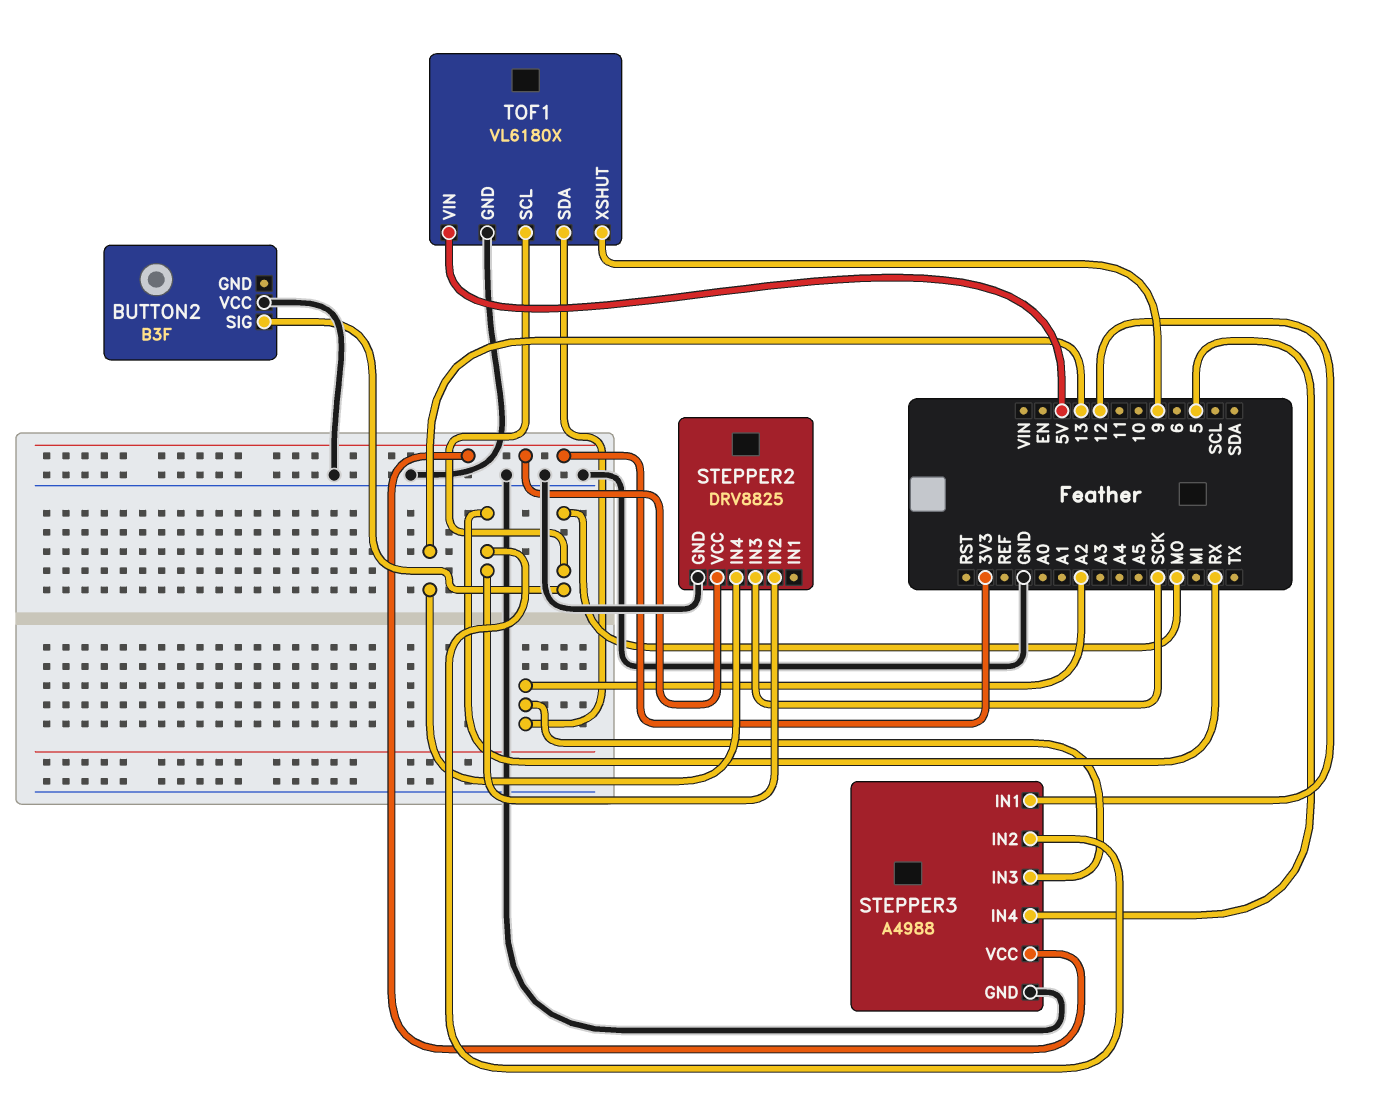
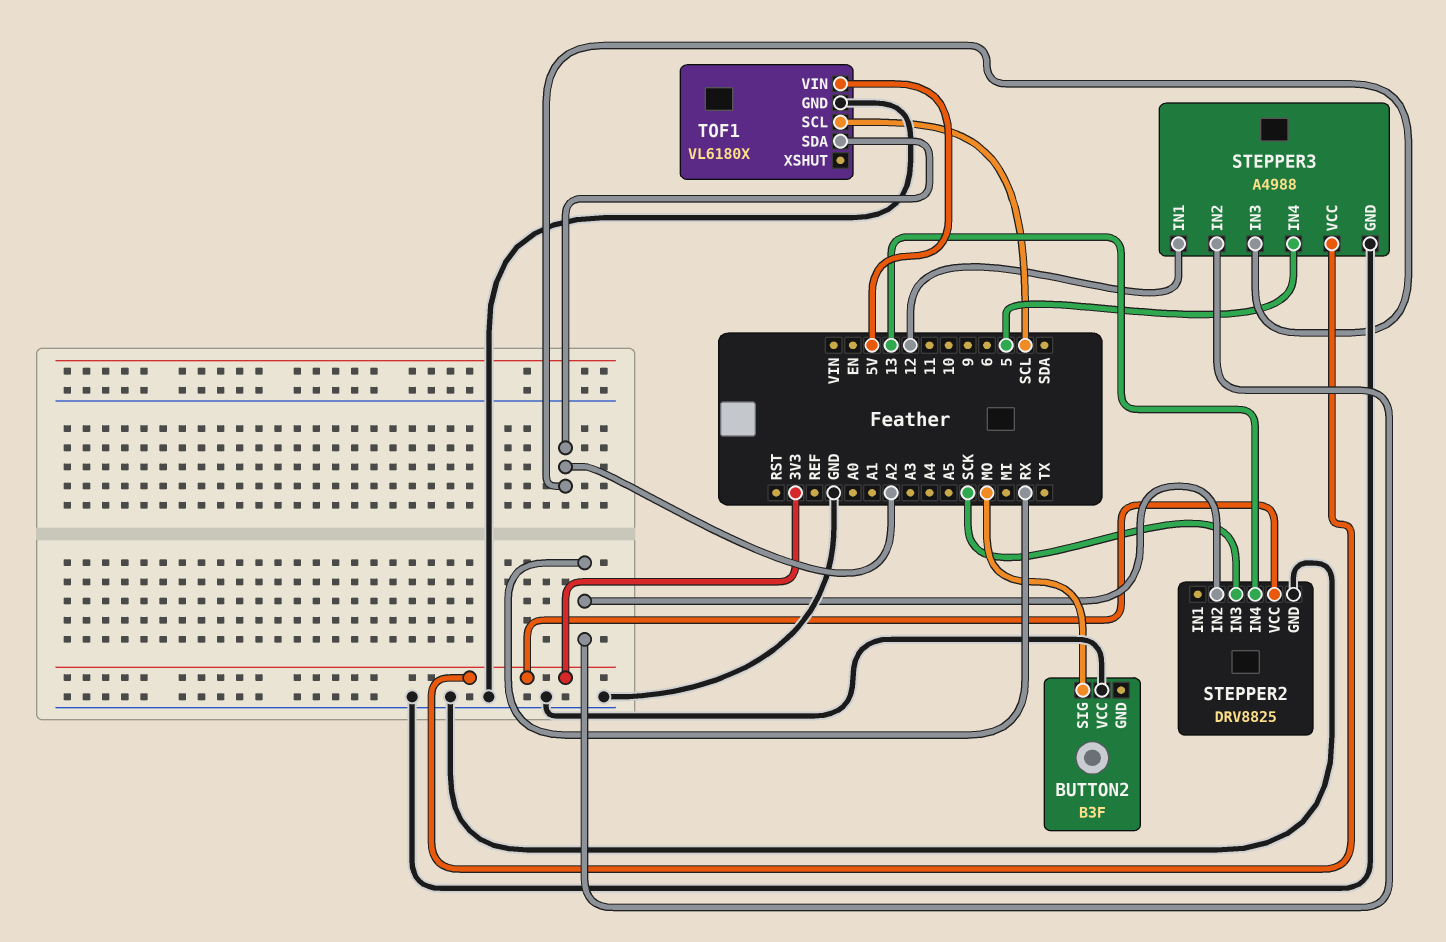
TOF1 pin SCL: MO -> SCL
TOF1 pin XSHUT: 9 -> none

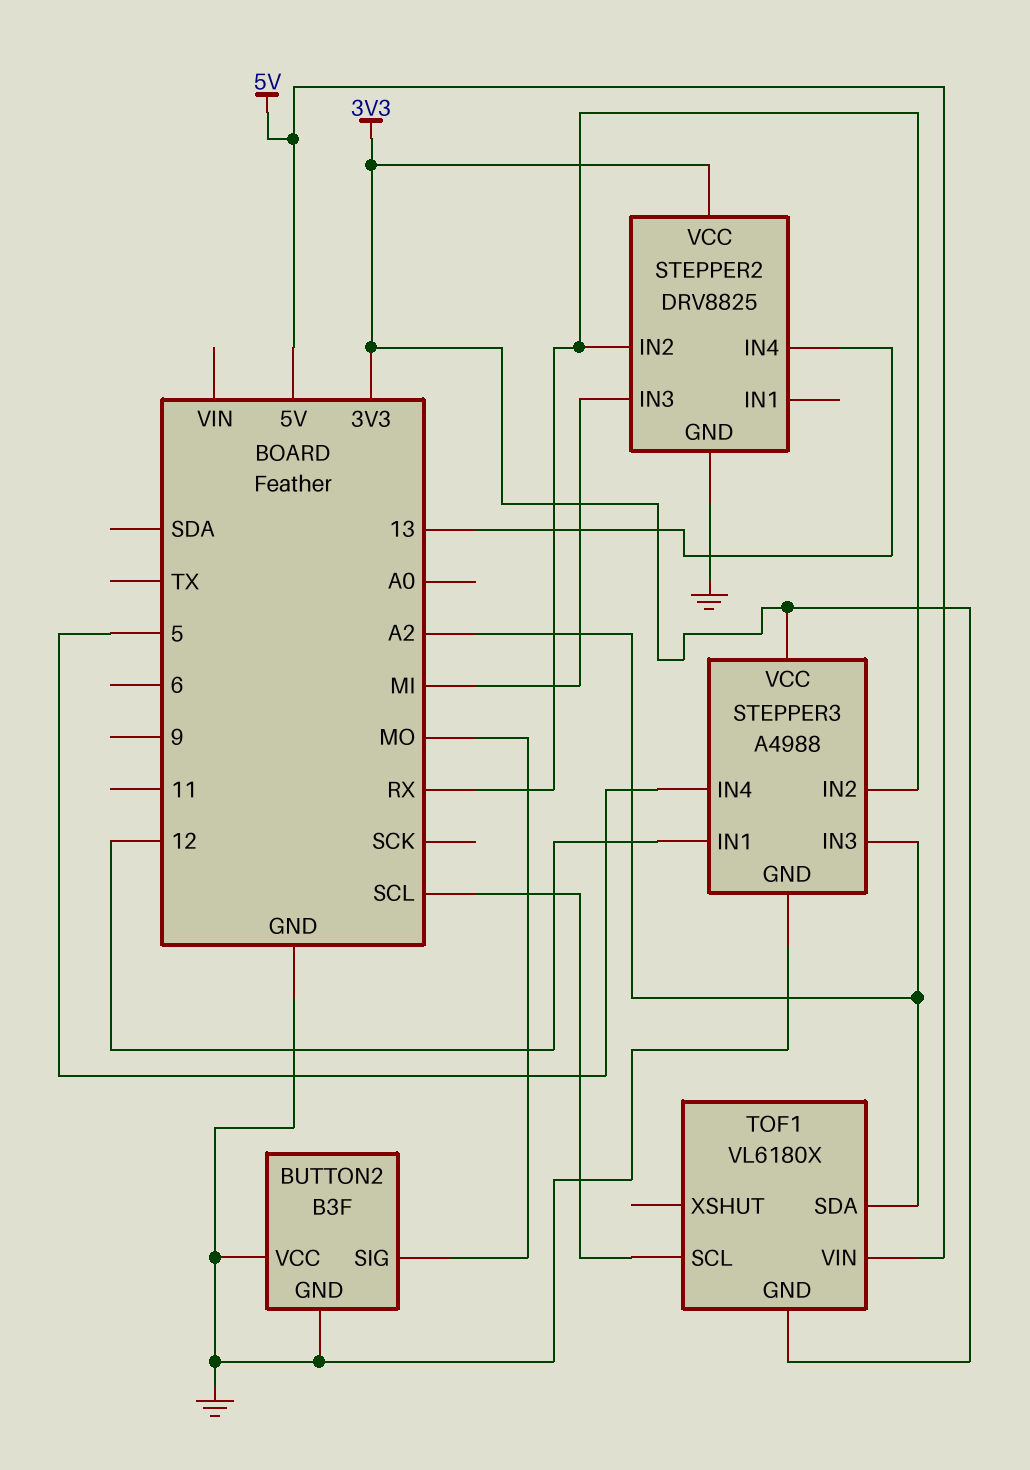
BUTTON2 pin GND: none -> GND
STEPPER2 pin IN3: SCK -> MI
TOF1 pin GND: GND -> 3V3

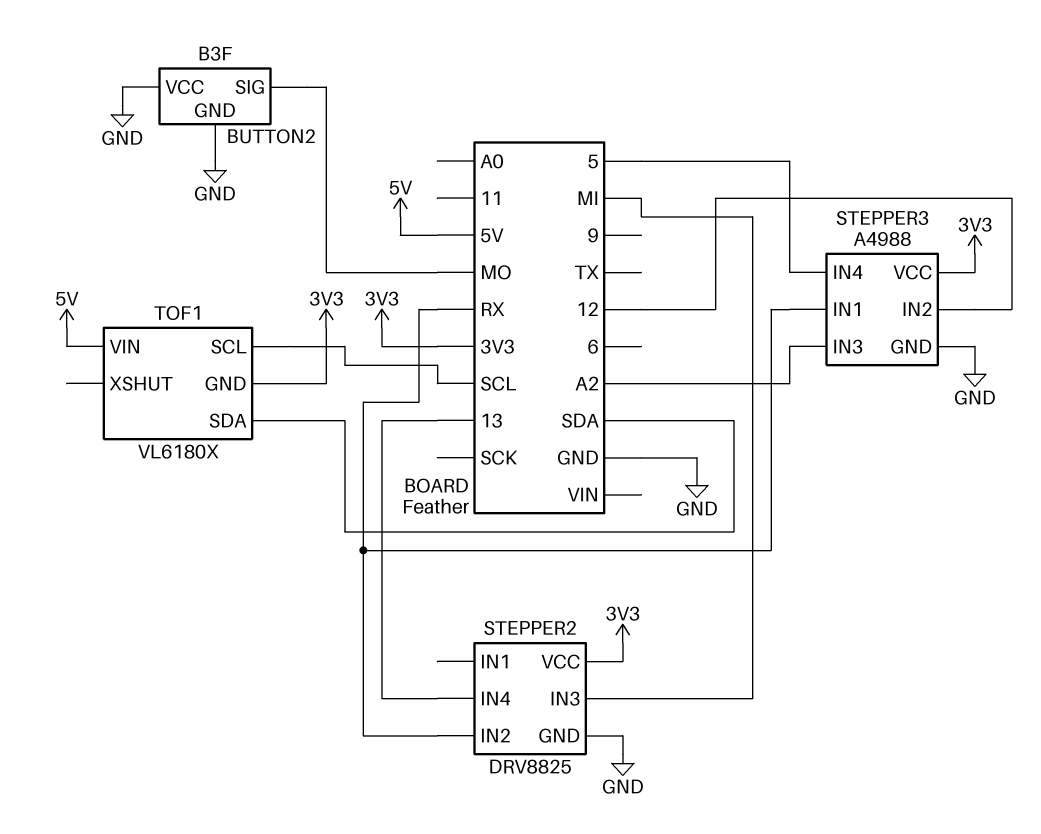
STEPPER3 pin IN1: 12 -> RX
STEPPER3 pin IN2: RX -> 12
TOF1 pin SDA: A2 -> SDA

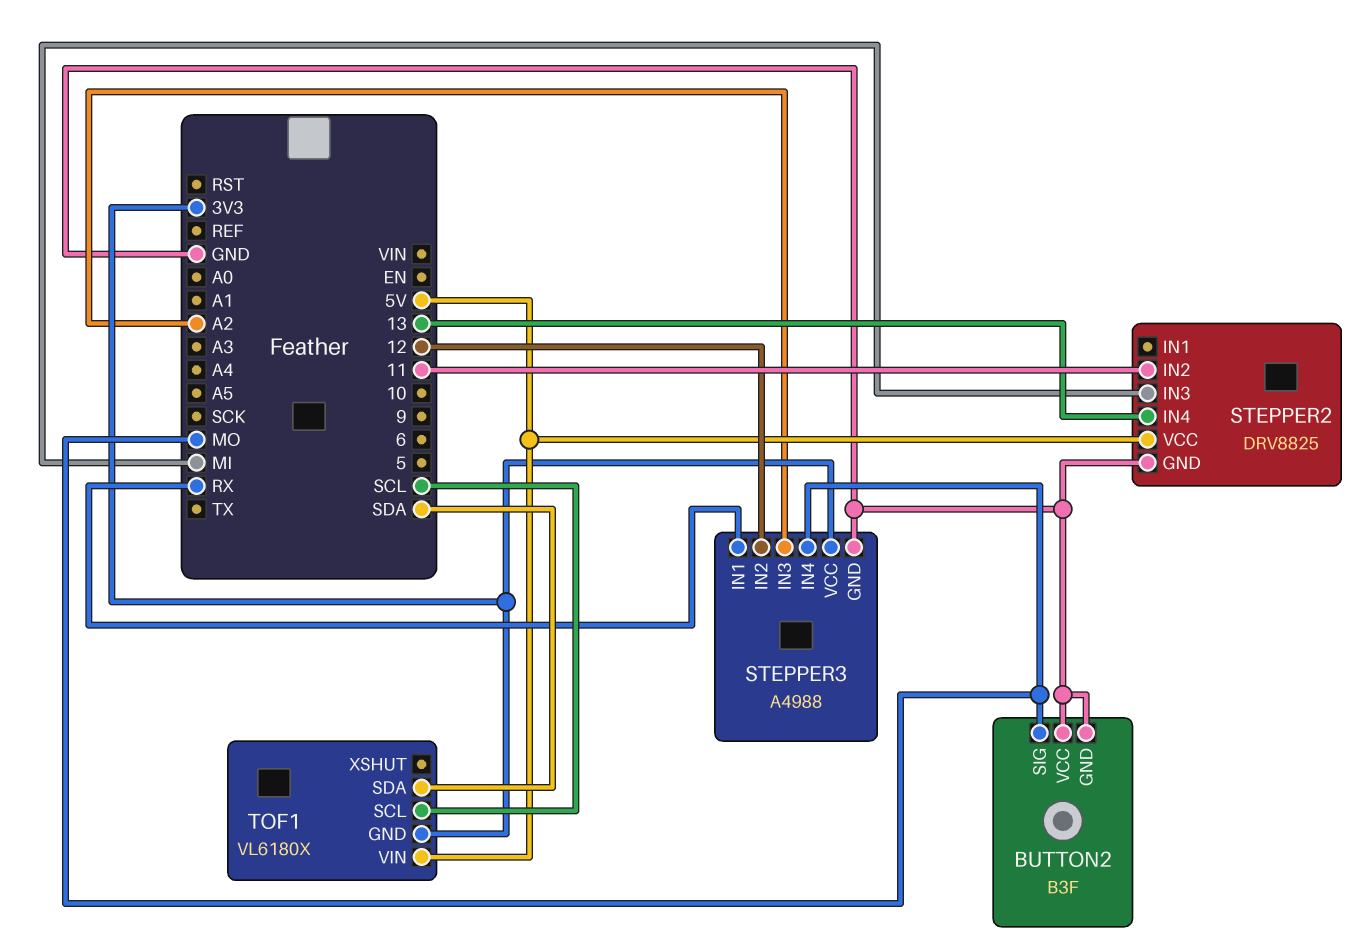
STEPPER2 pin IN2: RX -> 11
STEPPER2 pin VCC: 3V3 -> 5V
STEPPER3 pin IN4: 5 -> MO

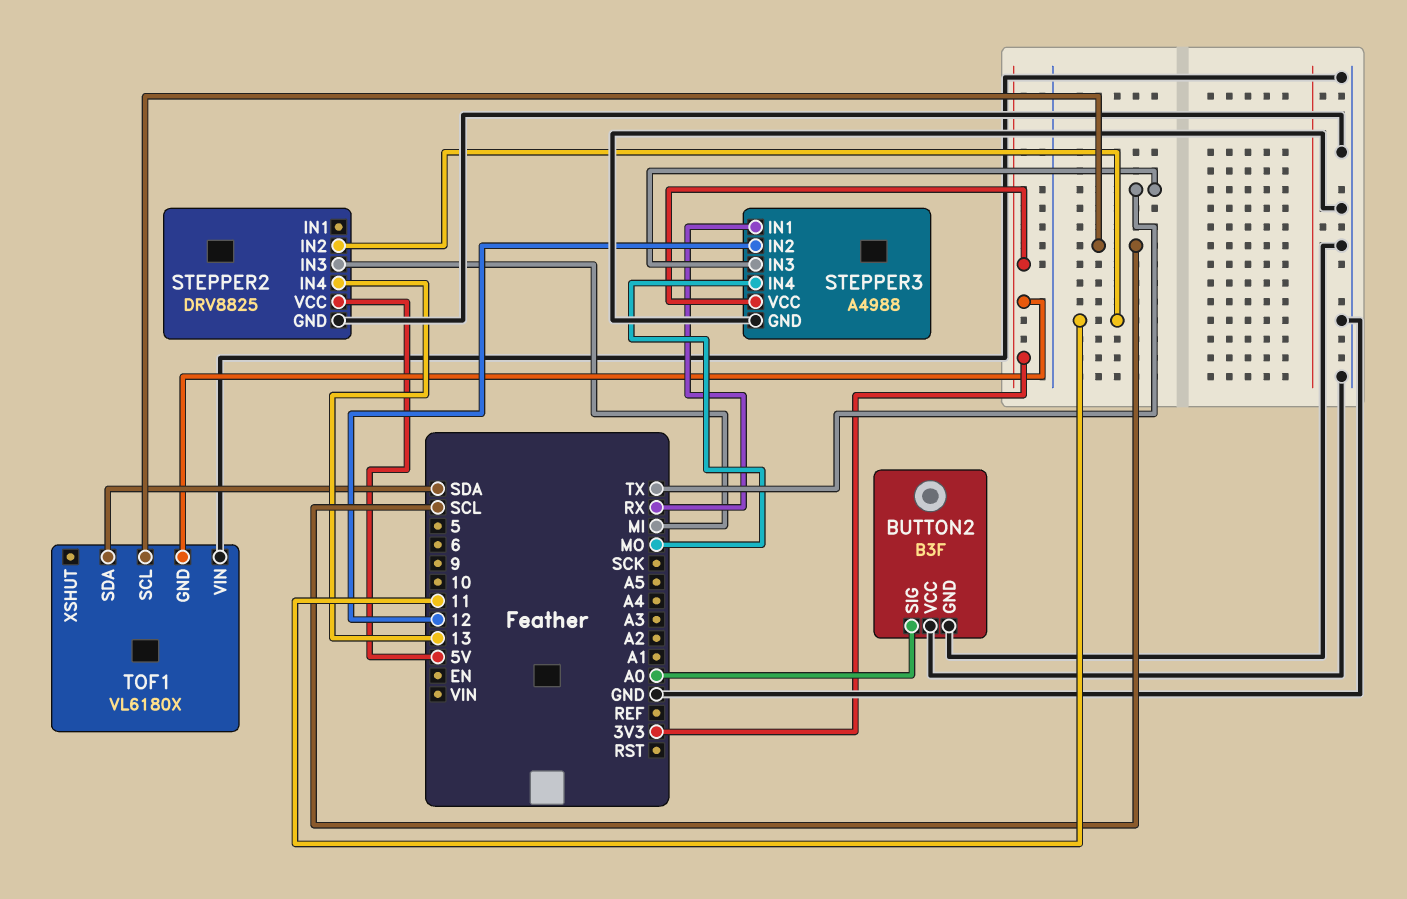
BUTTON2 pin SIG: MO -> A0
STEPPER3 pin IN3: A2 -> TX
TOF1 pin VIN: 5V -> GND

